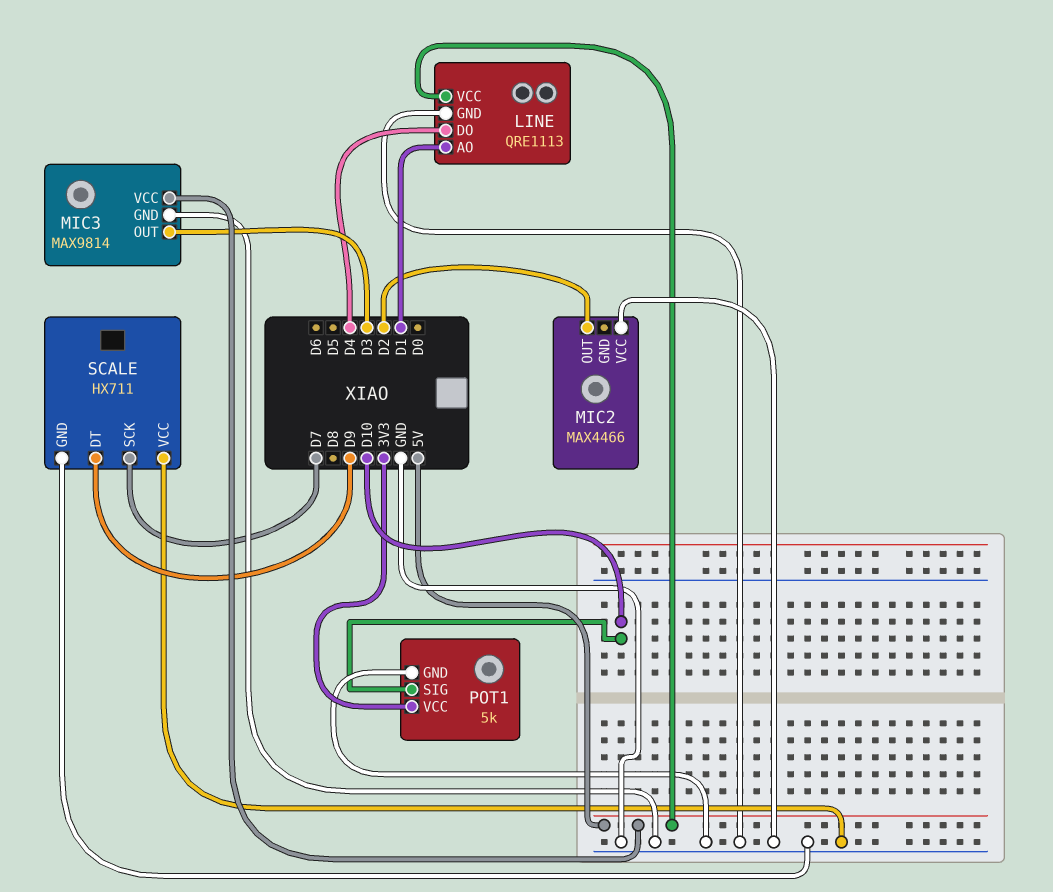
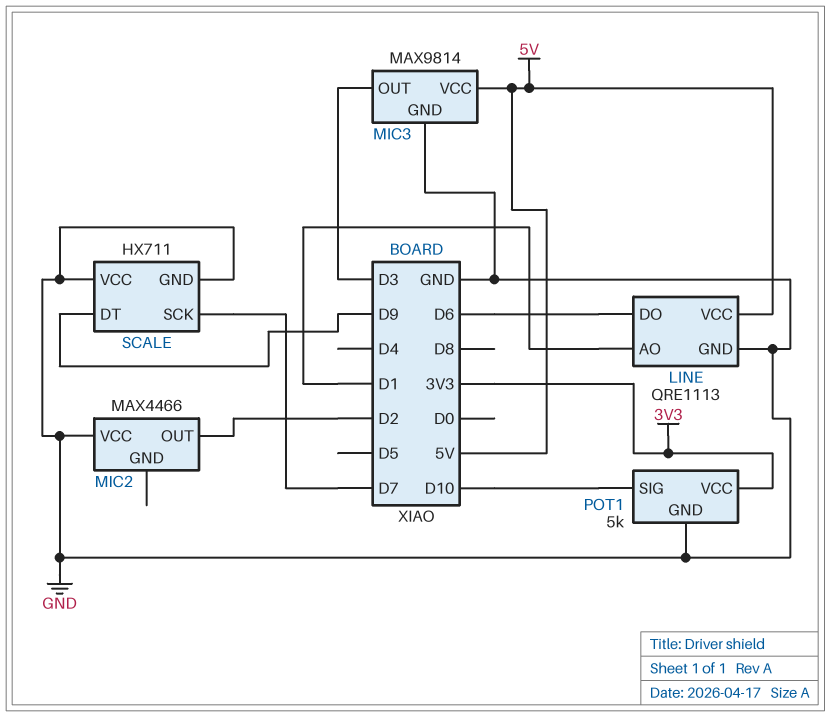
LINE pin DO: D4 -> D6

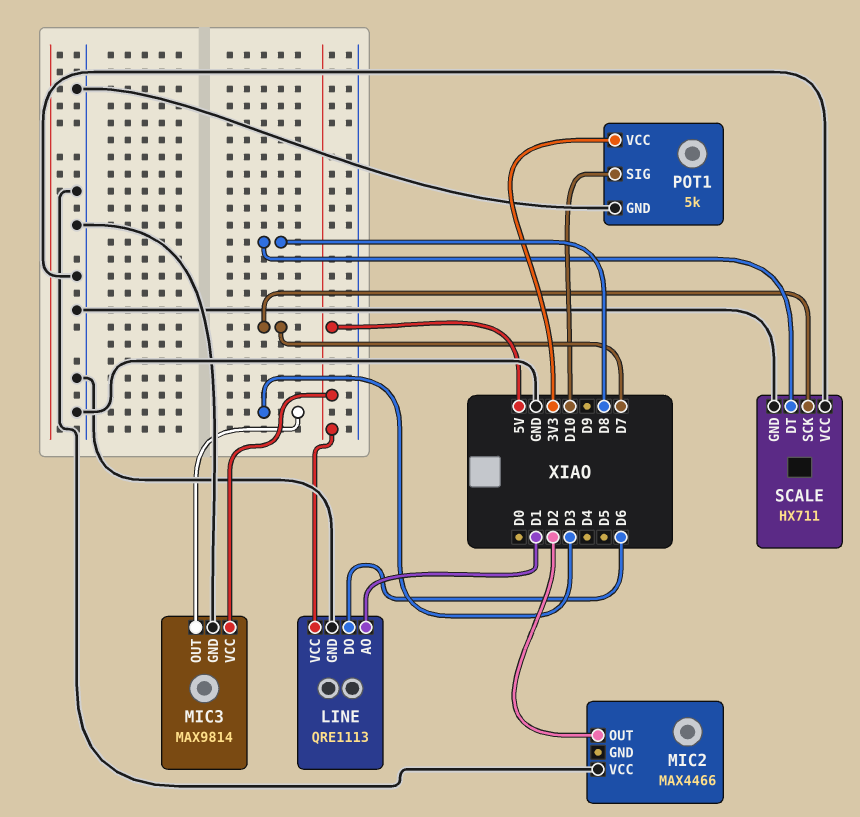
SCALE pin DT: D9 -> D8

